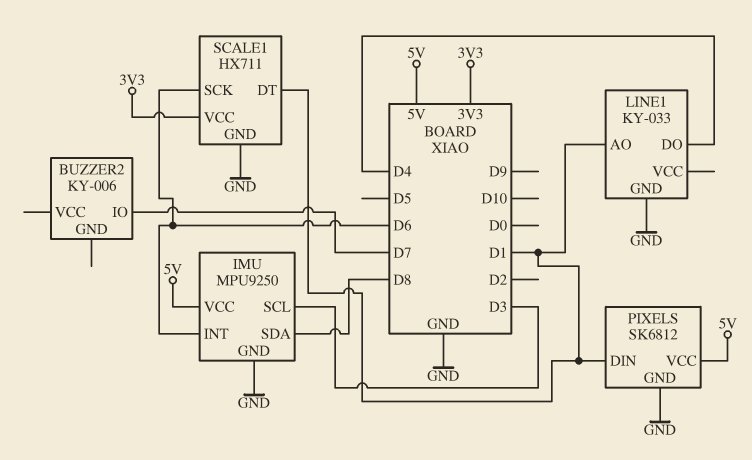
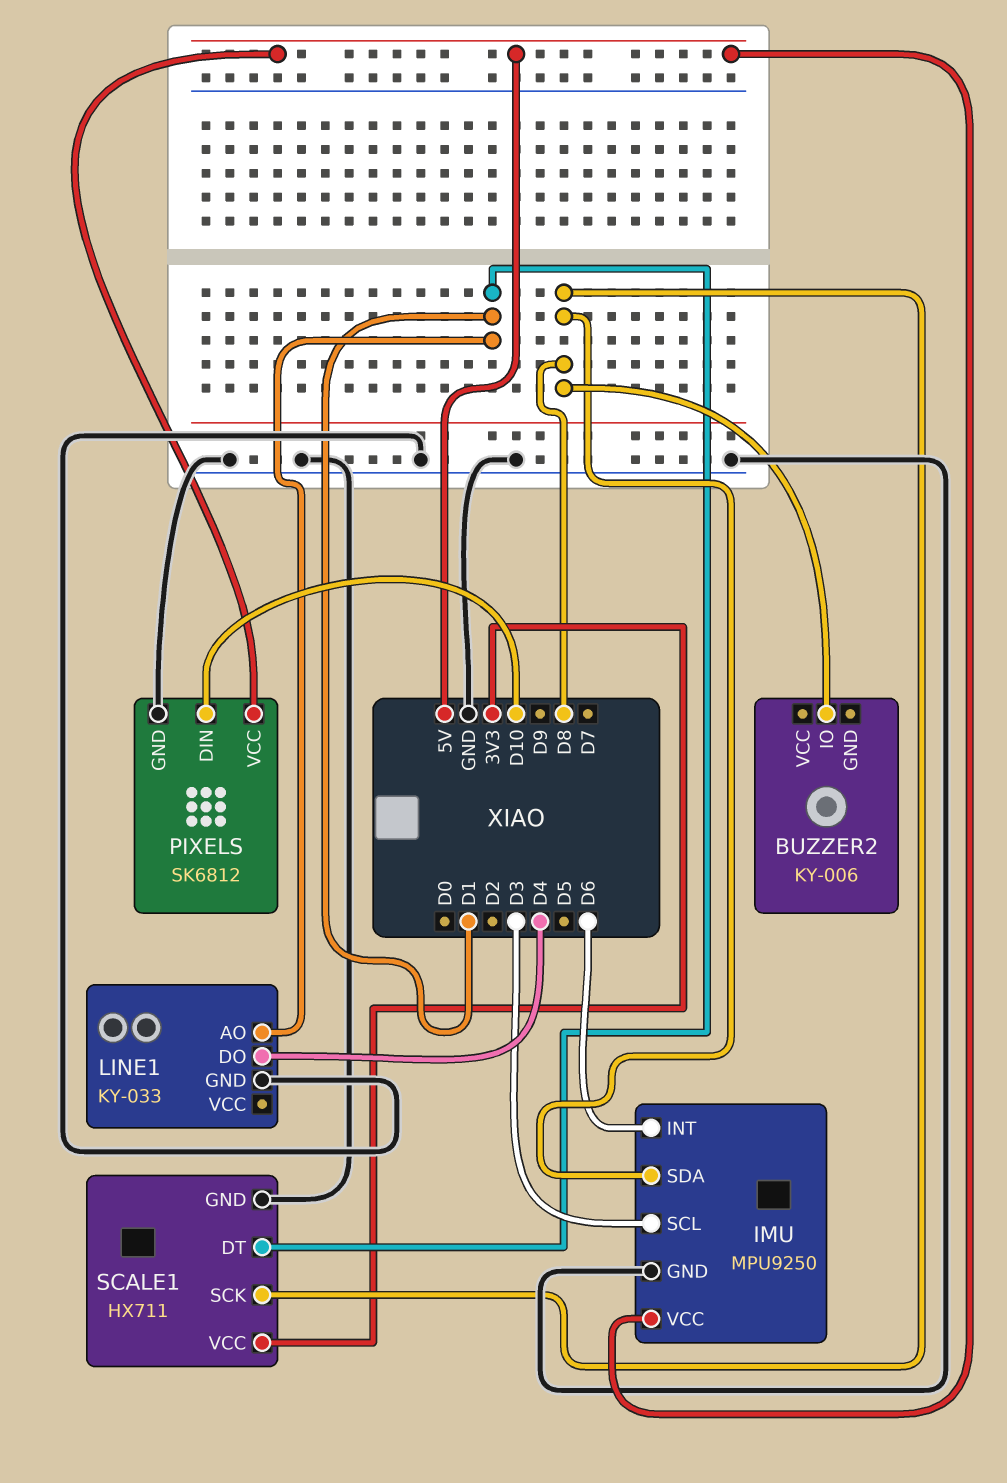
BUZZER2 pin IO: D7 -> D8
PIXELS pin DIN: D1 -> D10
SCALE1 pin SCK: D6 -> D8

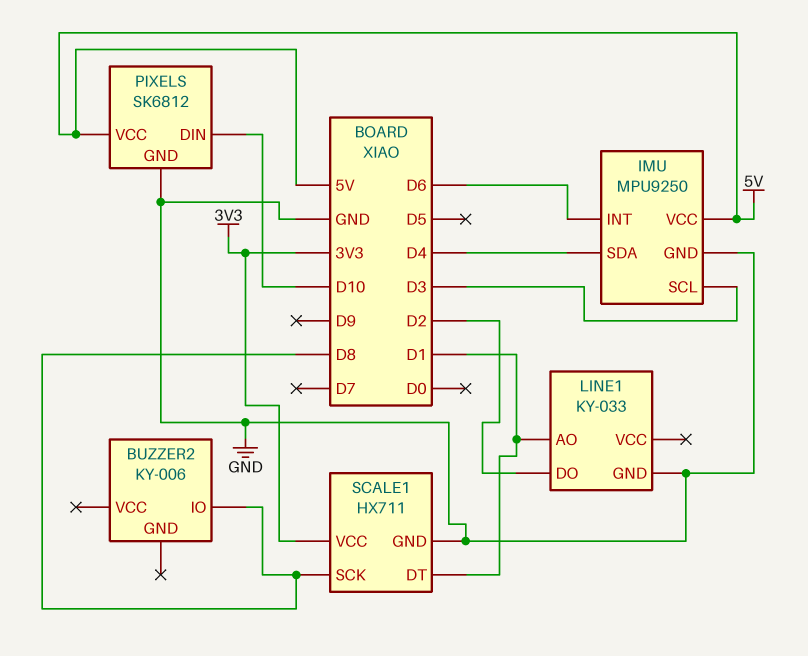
IMU pin SDA: D8 -> D4
LINE1 pin DO: D4 -> D2

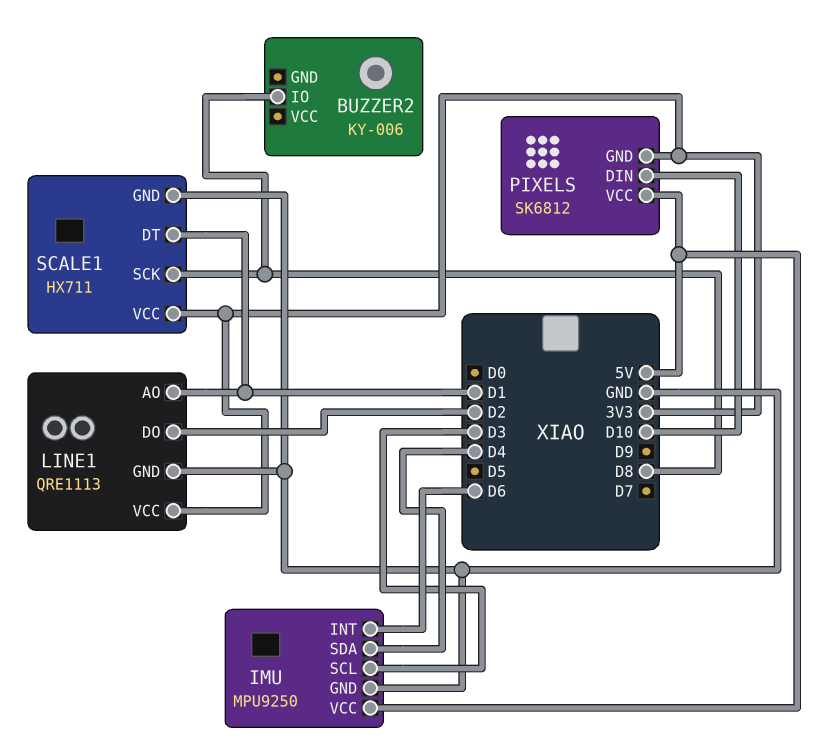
LINE1: KY-033 -> QRE1113
LINE1 pin VCC: none -> 3V3
PIXELS pin GND: GND -> 3V3

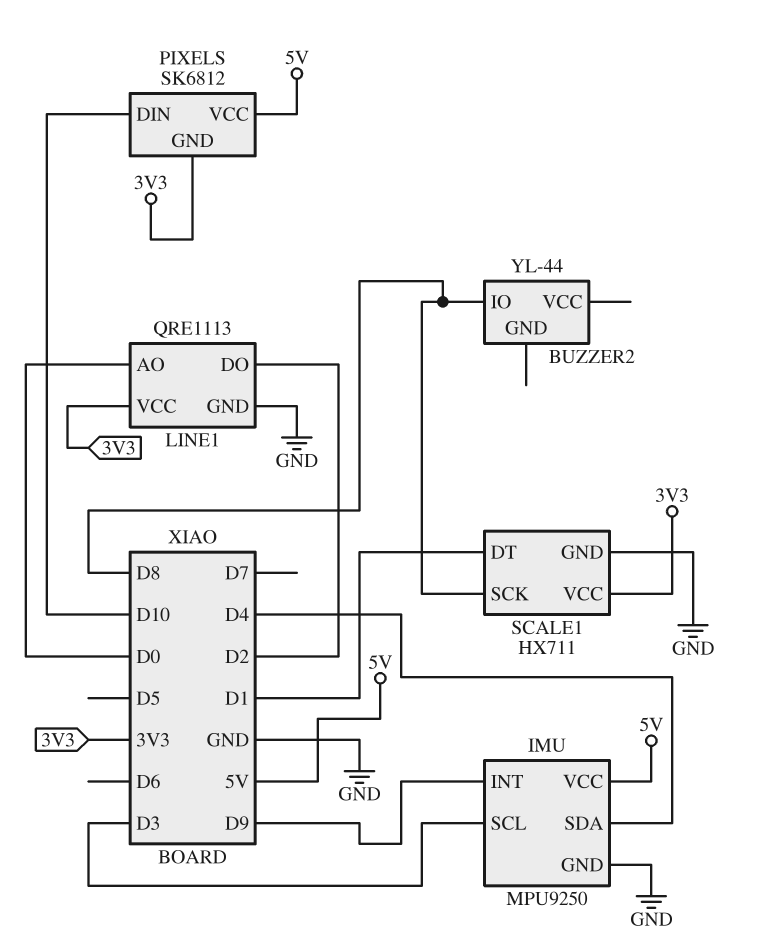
BUZZER2: KY-006 -> YL-44
IMU pin INT: D6 -> D9
LINE1 pin AO: D1 -> D0

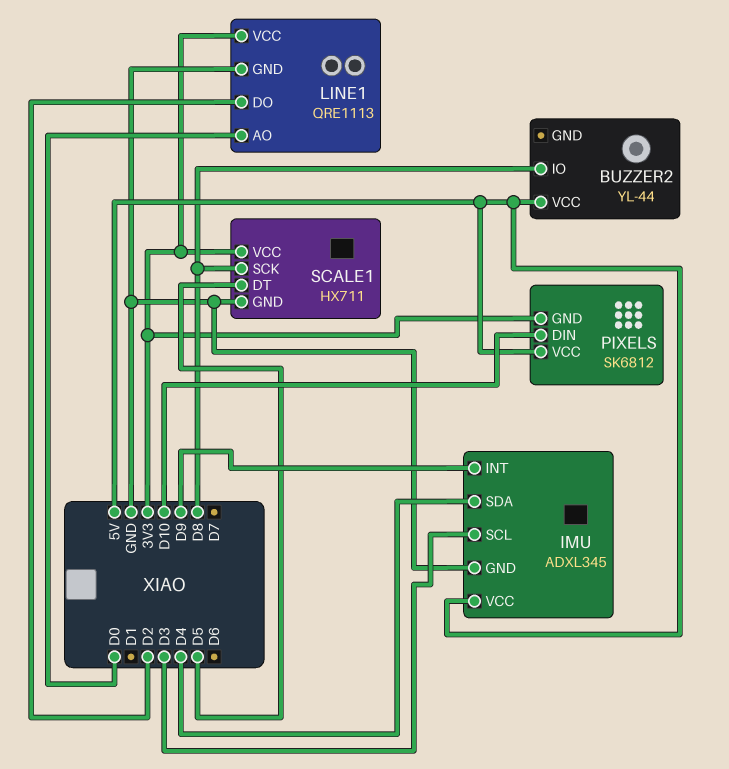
BUZZER2 pin VCC: none -> 5V
IMU: MPU9250 -> ADXL345
SCALE1 pin DT: D1 -> D5

